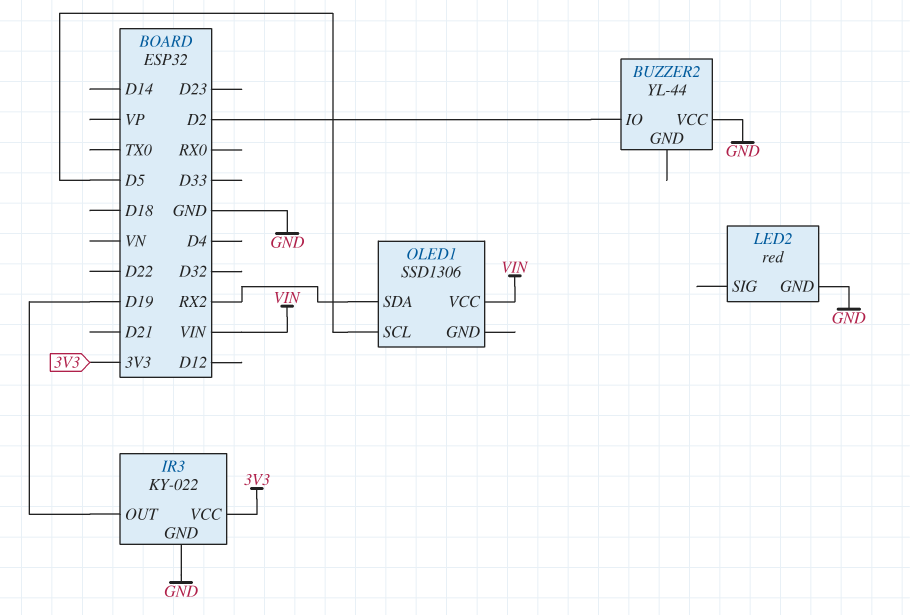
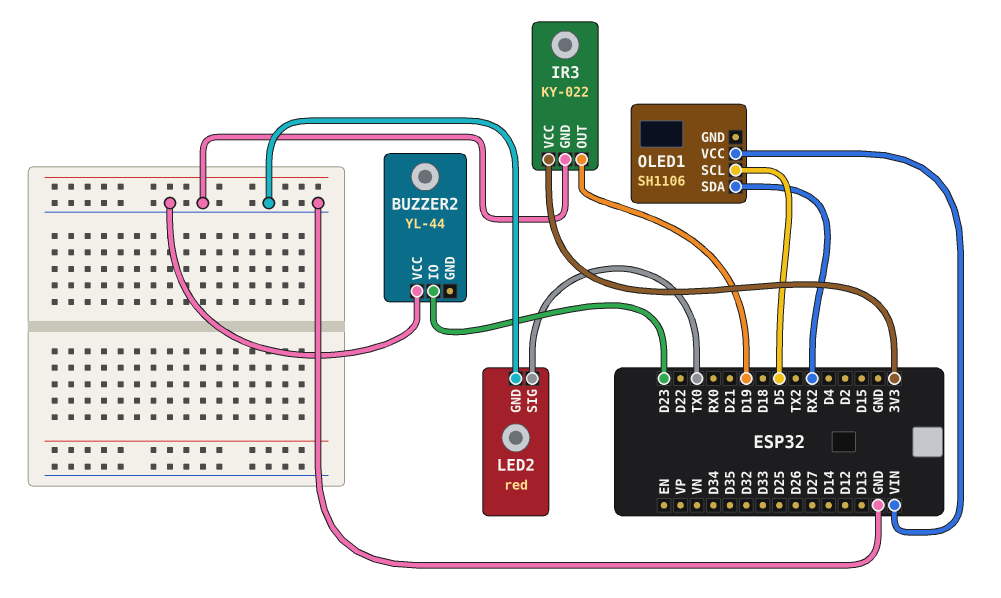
BUZZER2 pin IO: D2 -> D23
LED2 pin SIG: none -> TX0
OLED1: SSD1306 -> SH1106

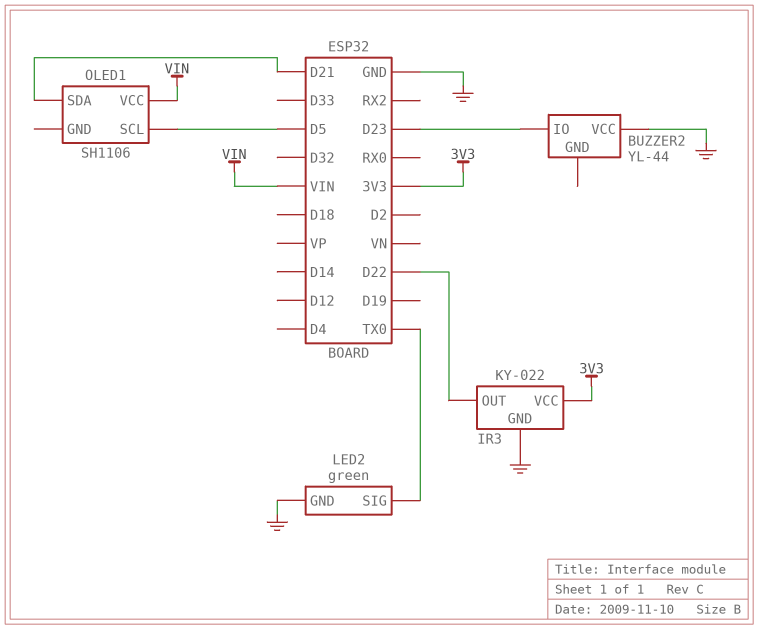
IR3 pin OUT: D19 -> D22
LED2: red -> green
OLED1 pin SDA: RX2 -> D21

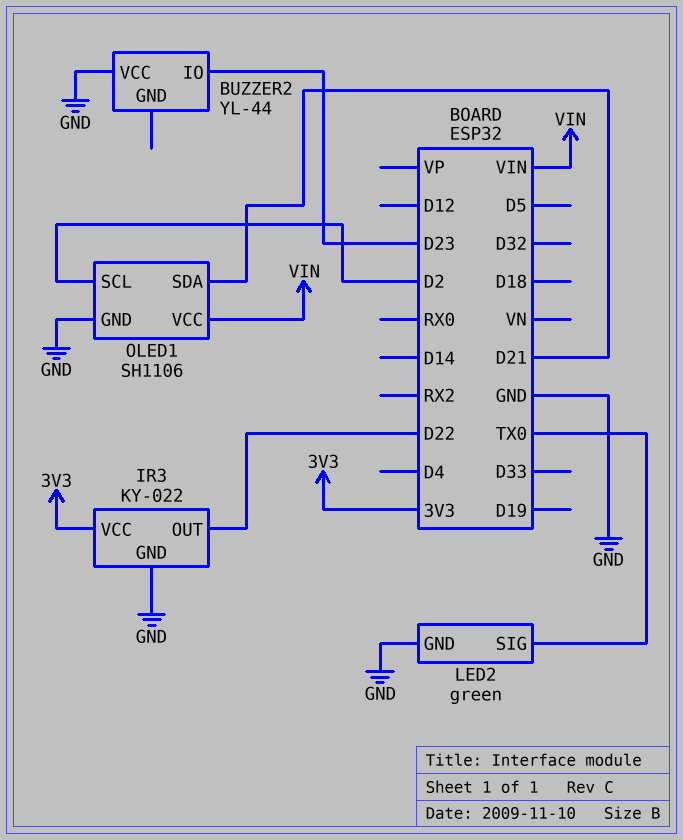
OLED1 pin GND: none -> GND
OLED1 pin SCL: D5 -> D2

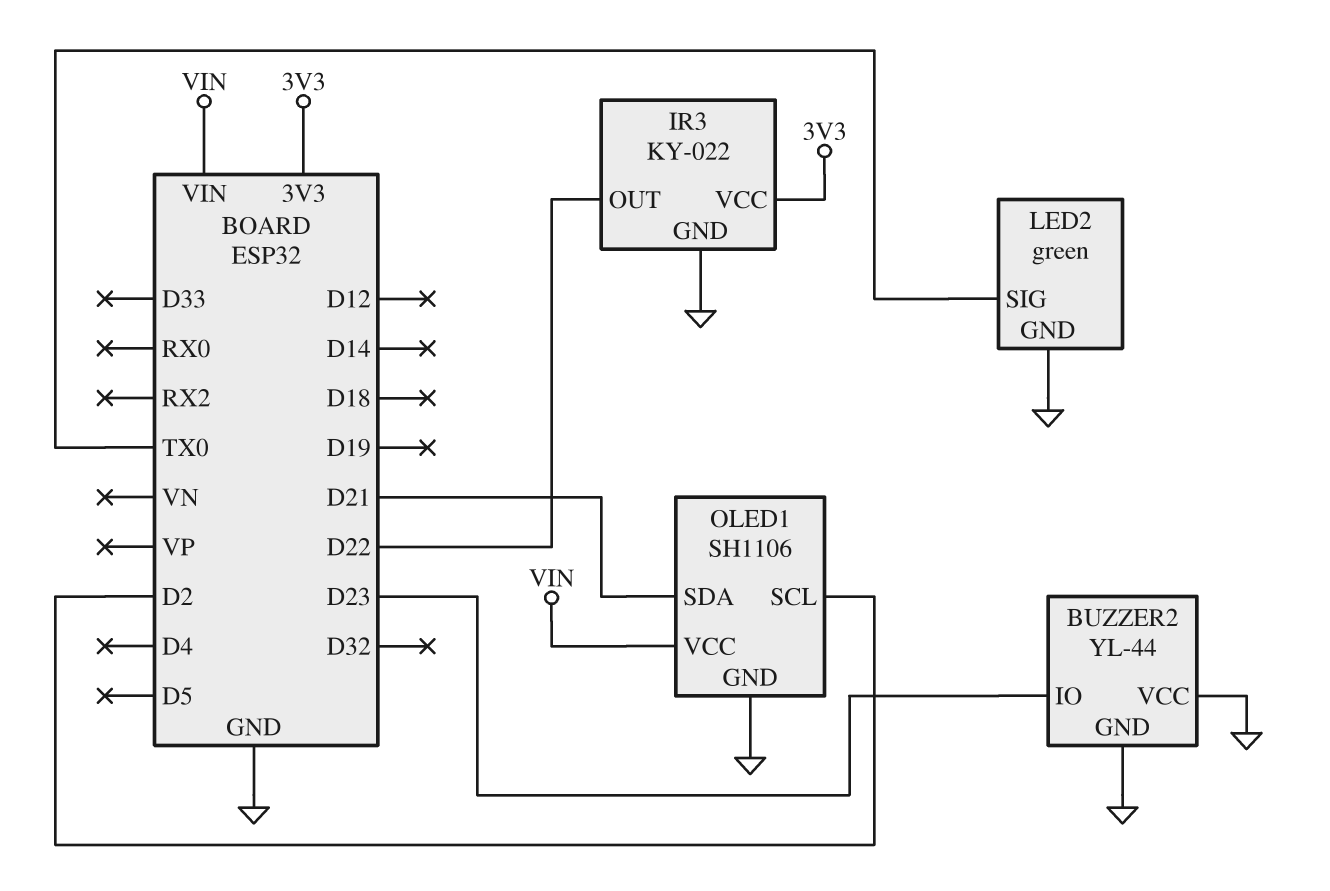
BUZZER2 pin GND: none -> GND

